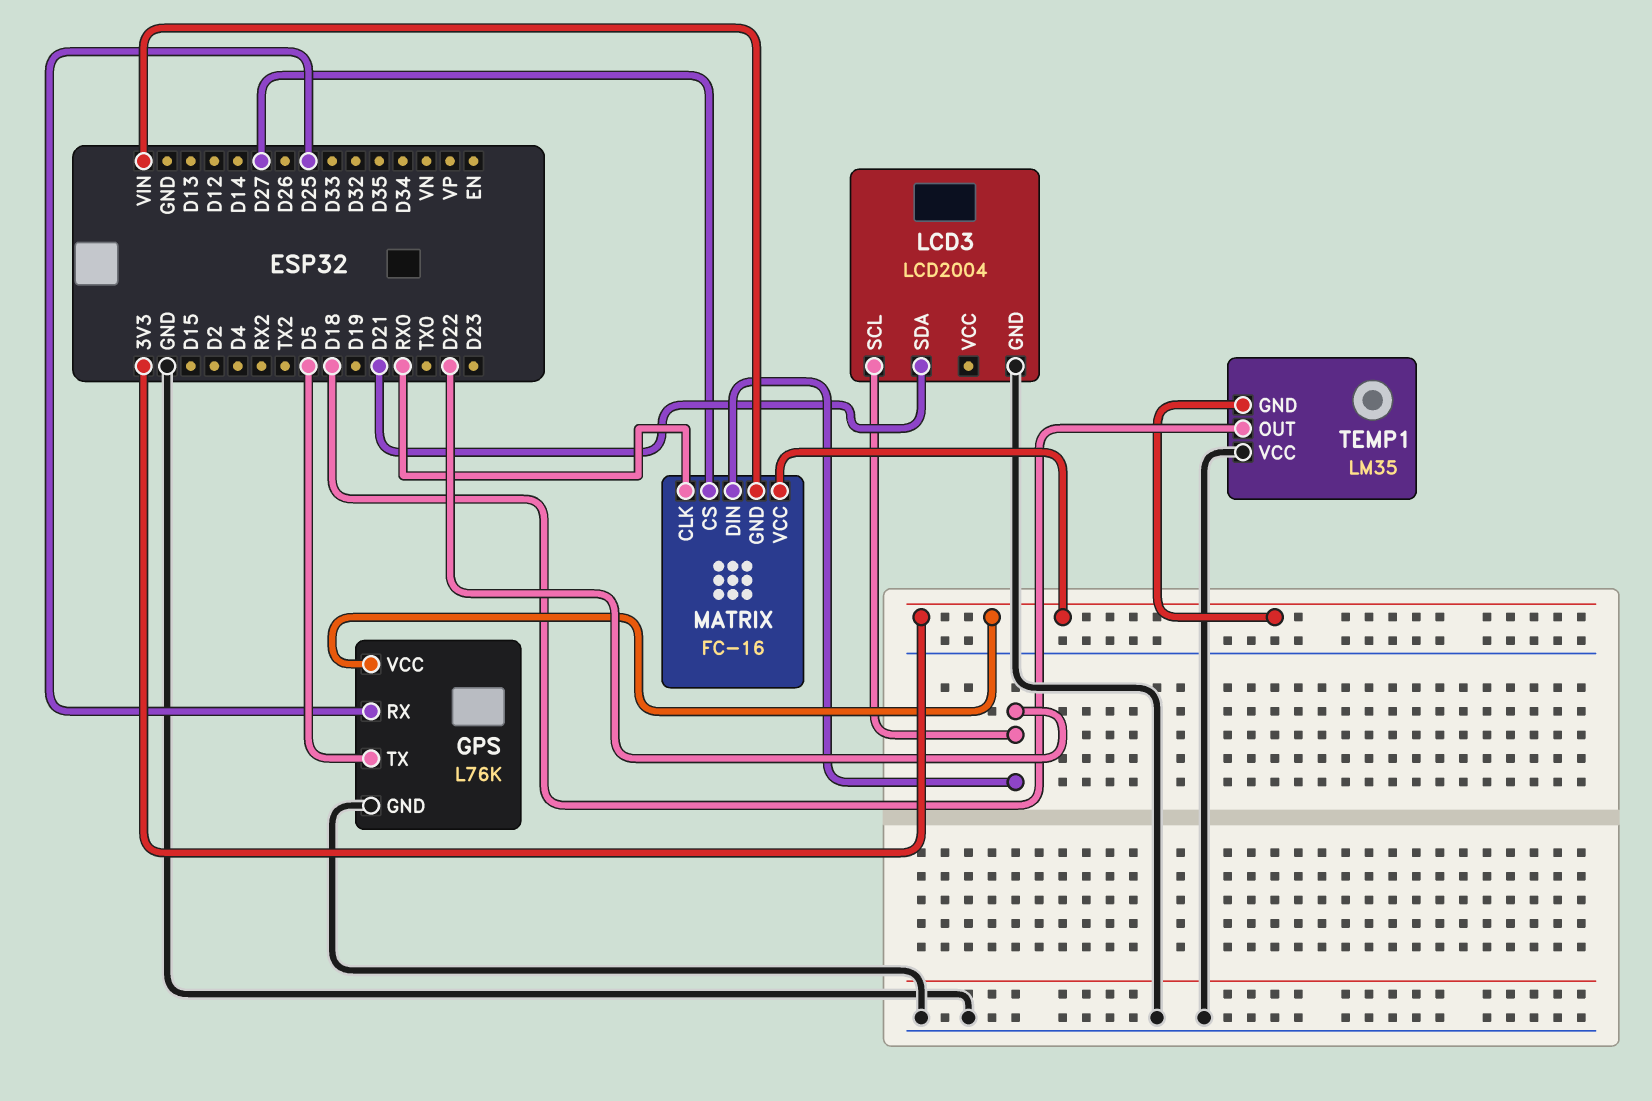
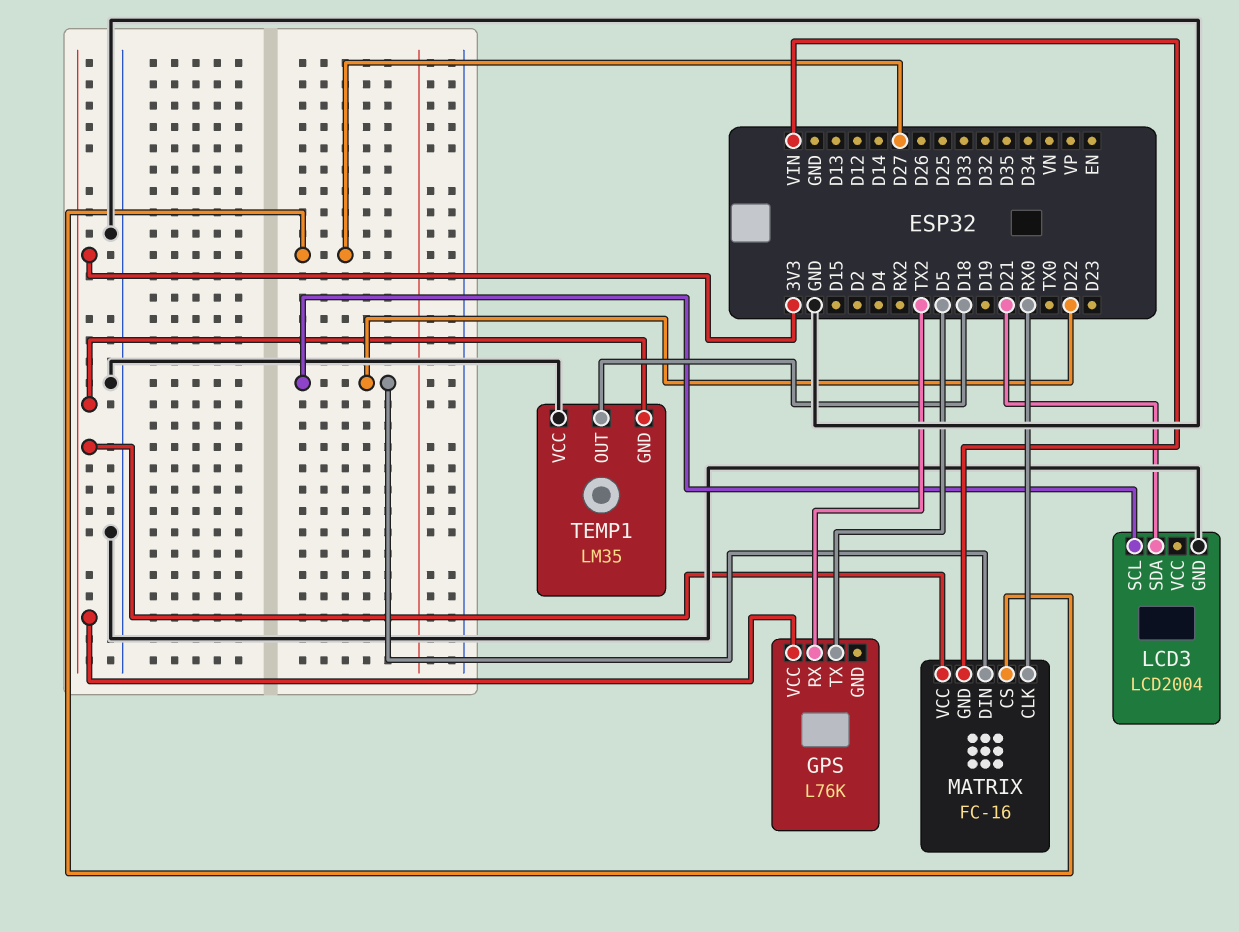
GPS pin GND: GND -> none
GPS pin RX: D25 -> TX2

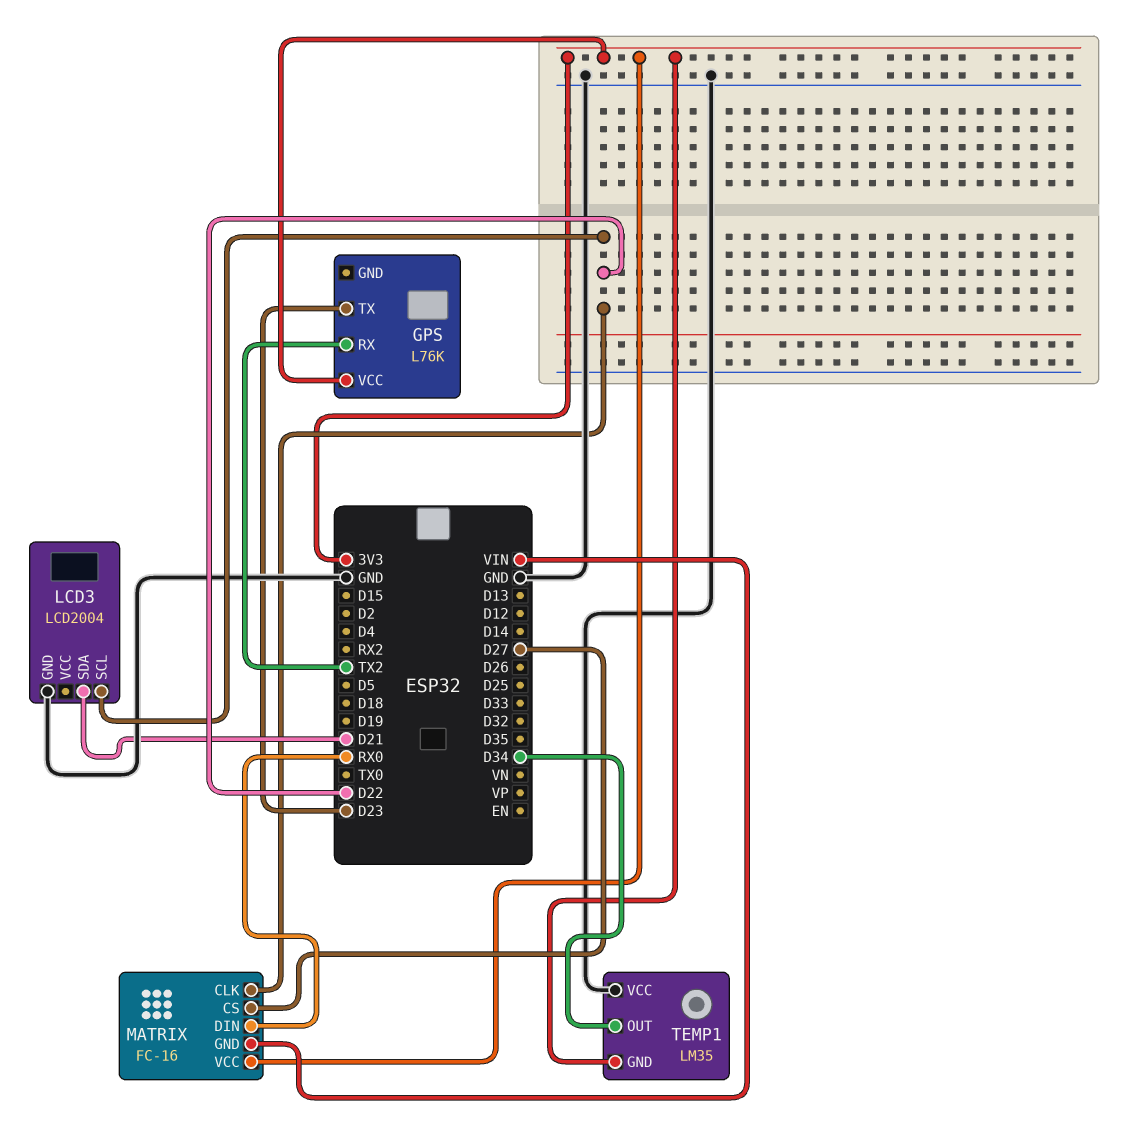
GPS pin TX: D5 -> D23
MATRIX pin CLK: RX0 -> D22
MATRIX pin DIN: D22 -> RX0
TEMP1 pin OUT: D18 -> D34

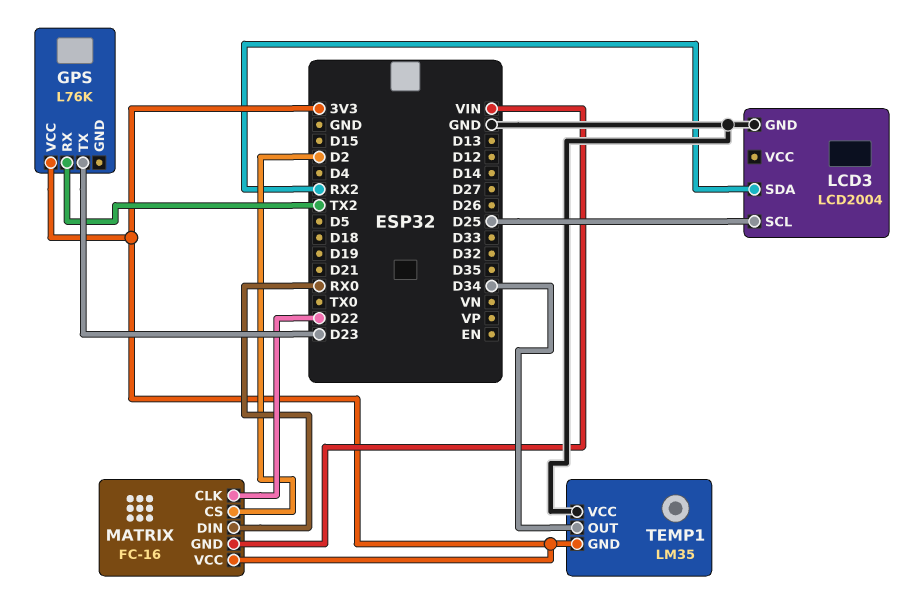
LCD3 pin SCL: D22 -> D25
LCD3 pin SDA: D21 -> RX2
MATRIX pin CS: D27 -> D2

